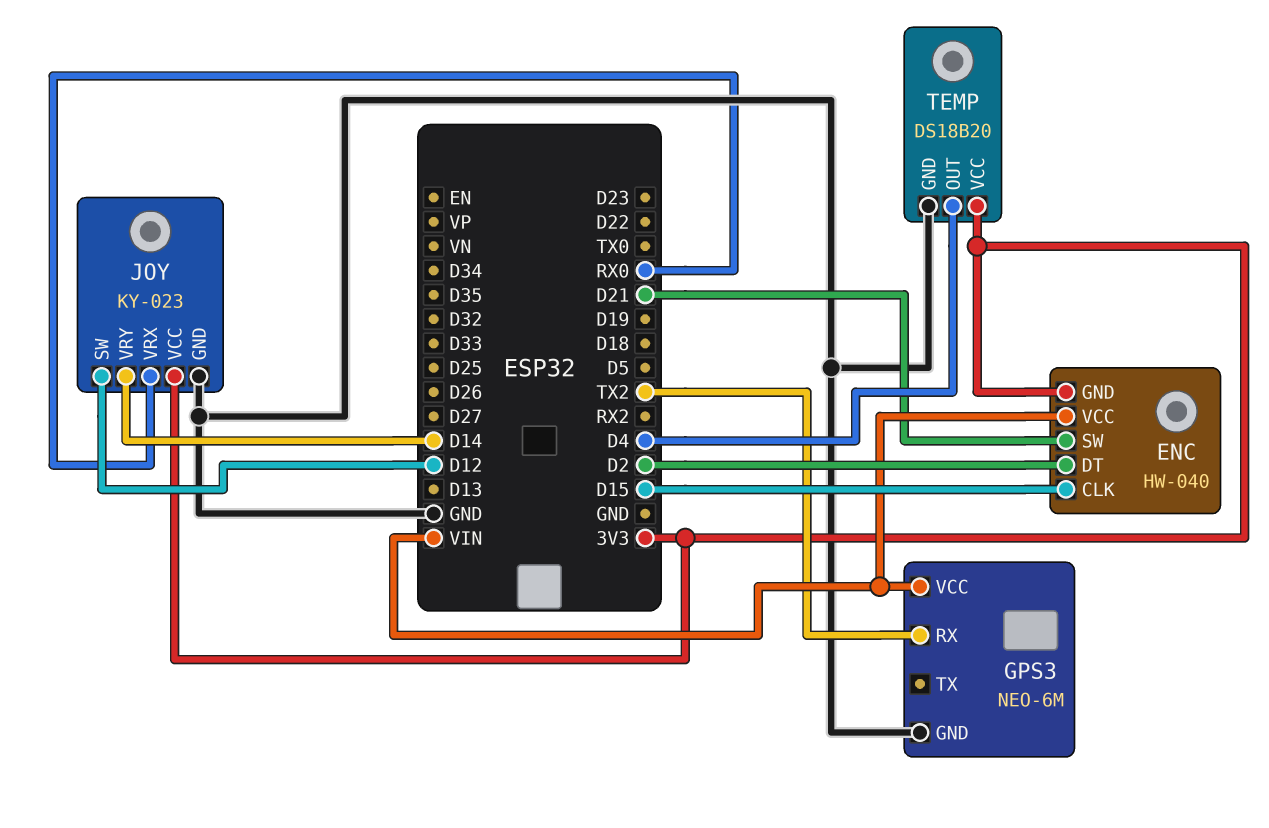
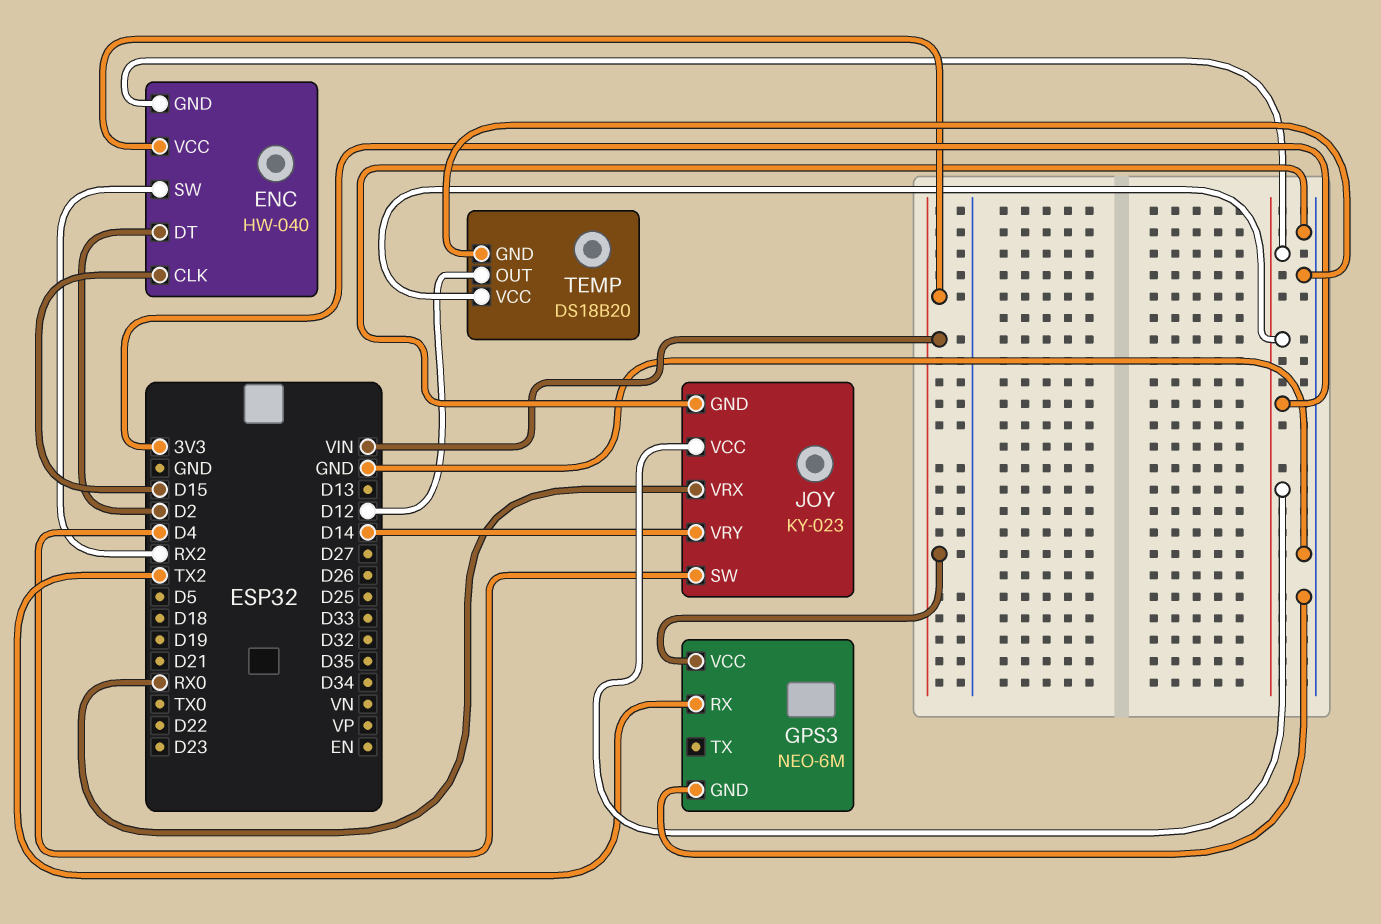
ENC pin SW: D21 -> RX2
JOY pin SW: D12 -> D4
TEMP pin OUT: D4 -> D12

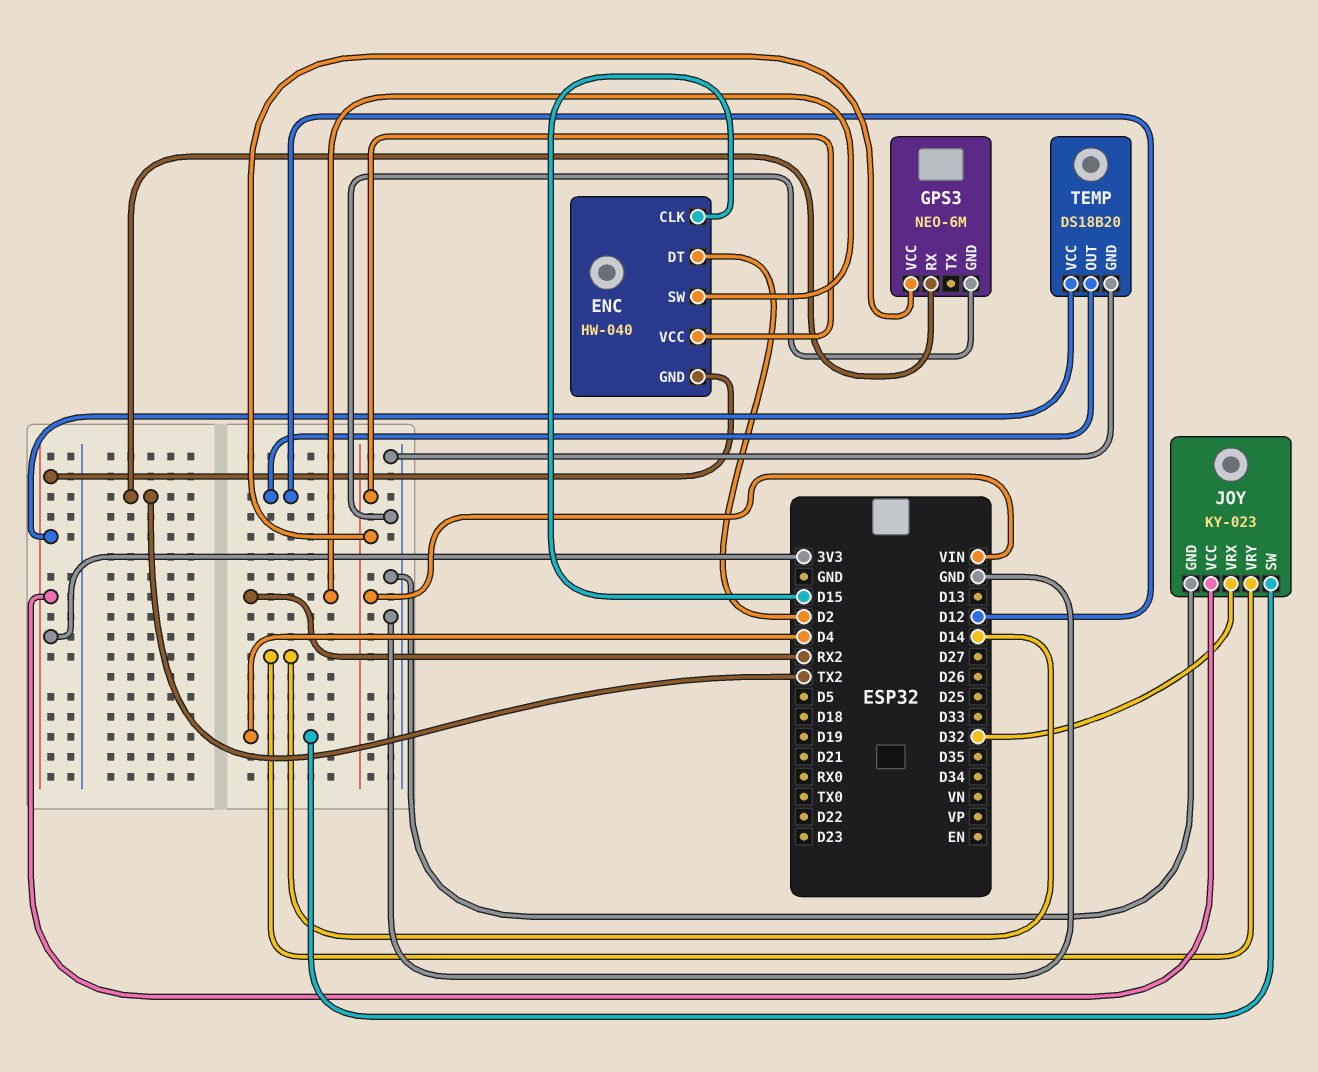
JOY pin VRX: RX0 -> D32

